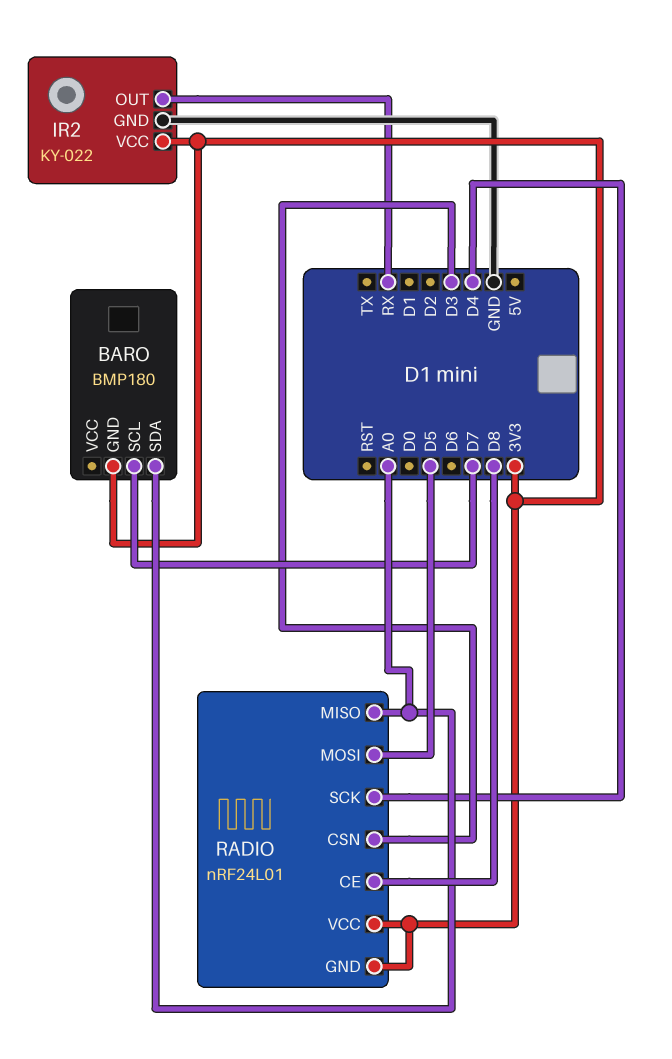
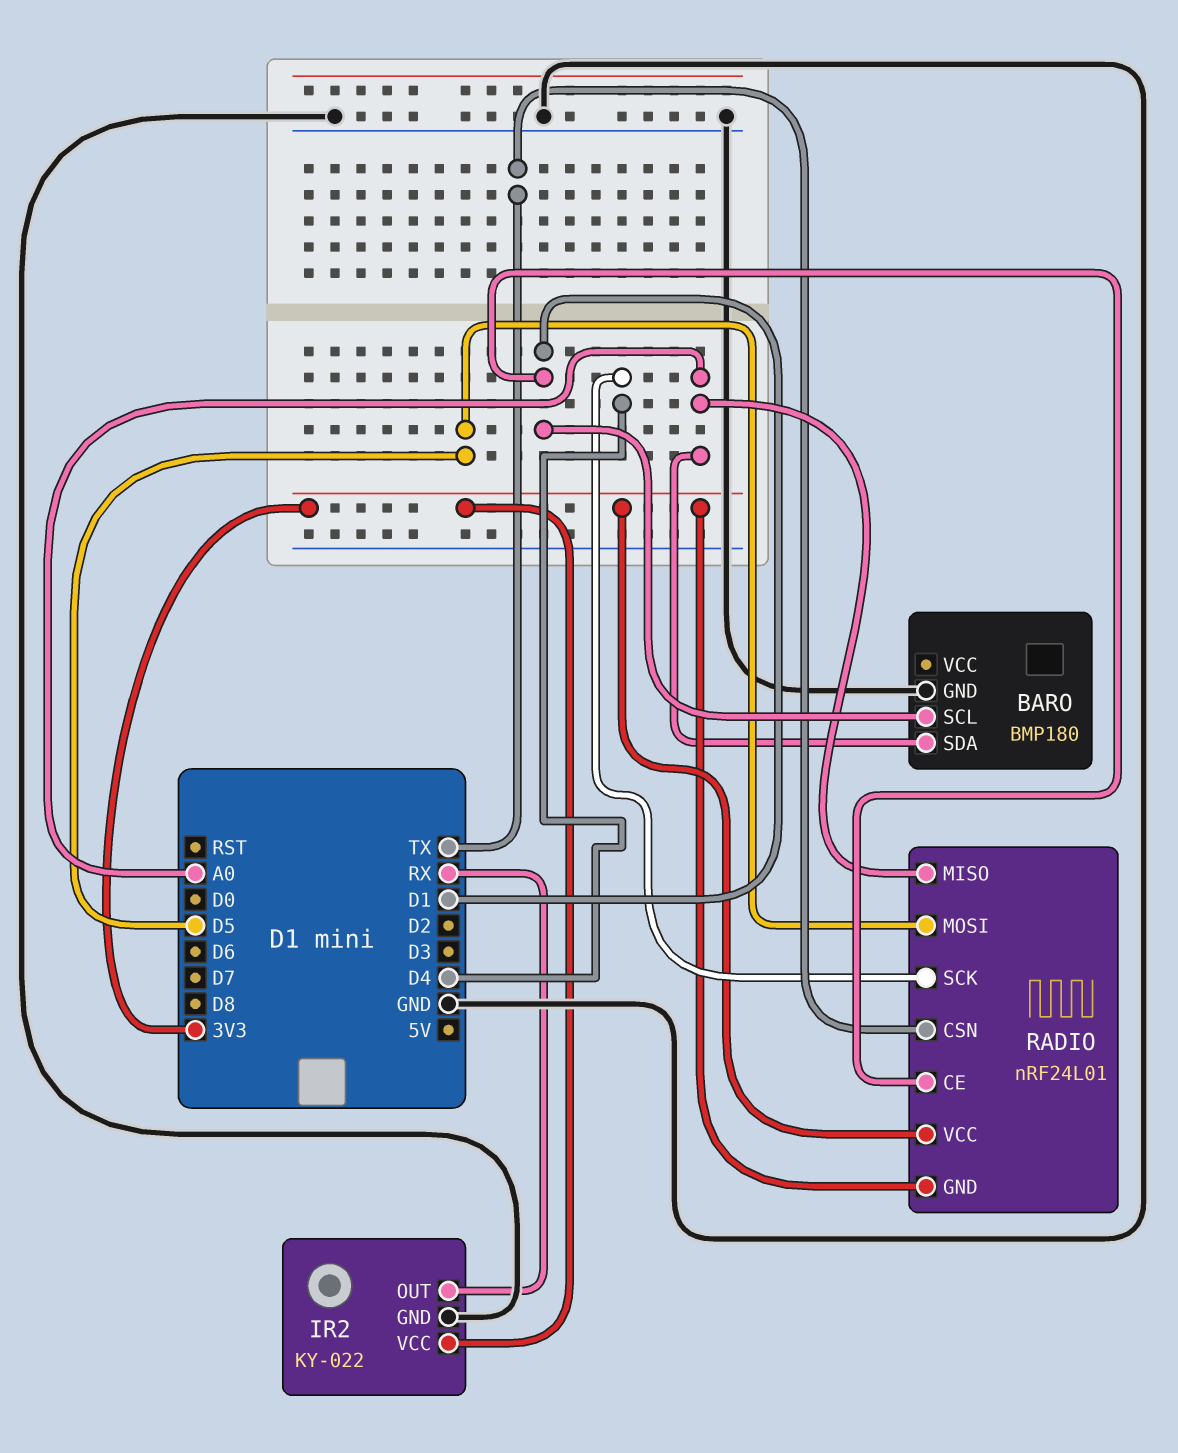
BARO pin GND: 3V3 -> GND
BARO pin SCL: D7 -> D1
RADIO pin CE: D8 -> D1
RADIO pin CSN: D3 -> TX

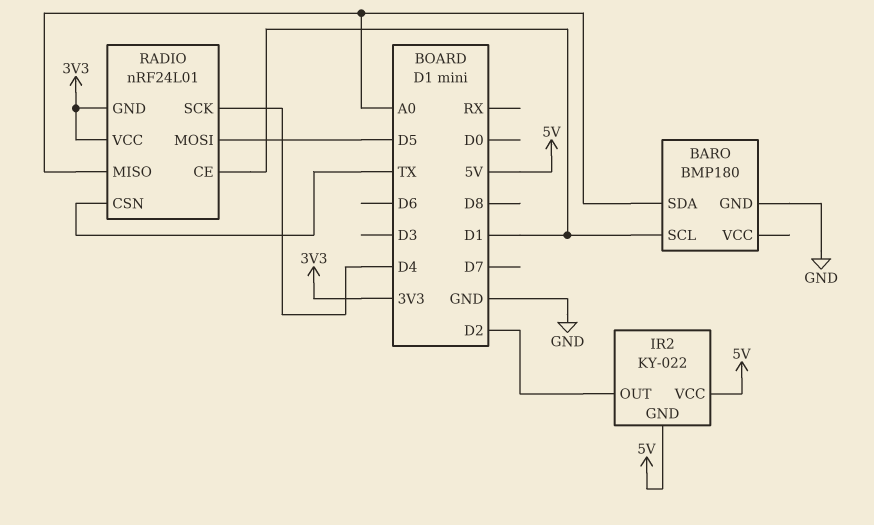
IR2 pin GND: GND -> 5V
IR2 pin OUT: RX -> D2
IR2 pin VCC: 3V3 -> 5V

